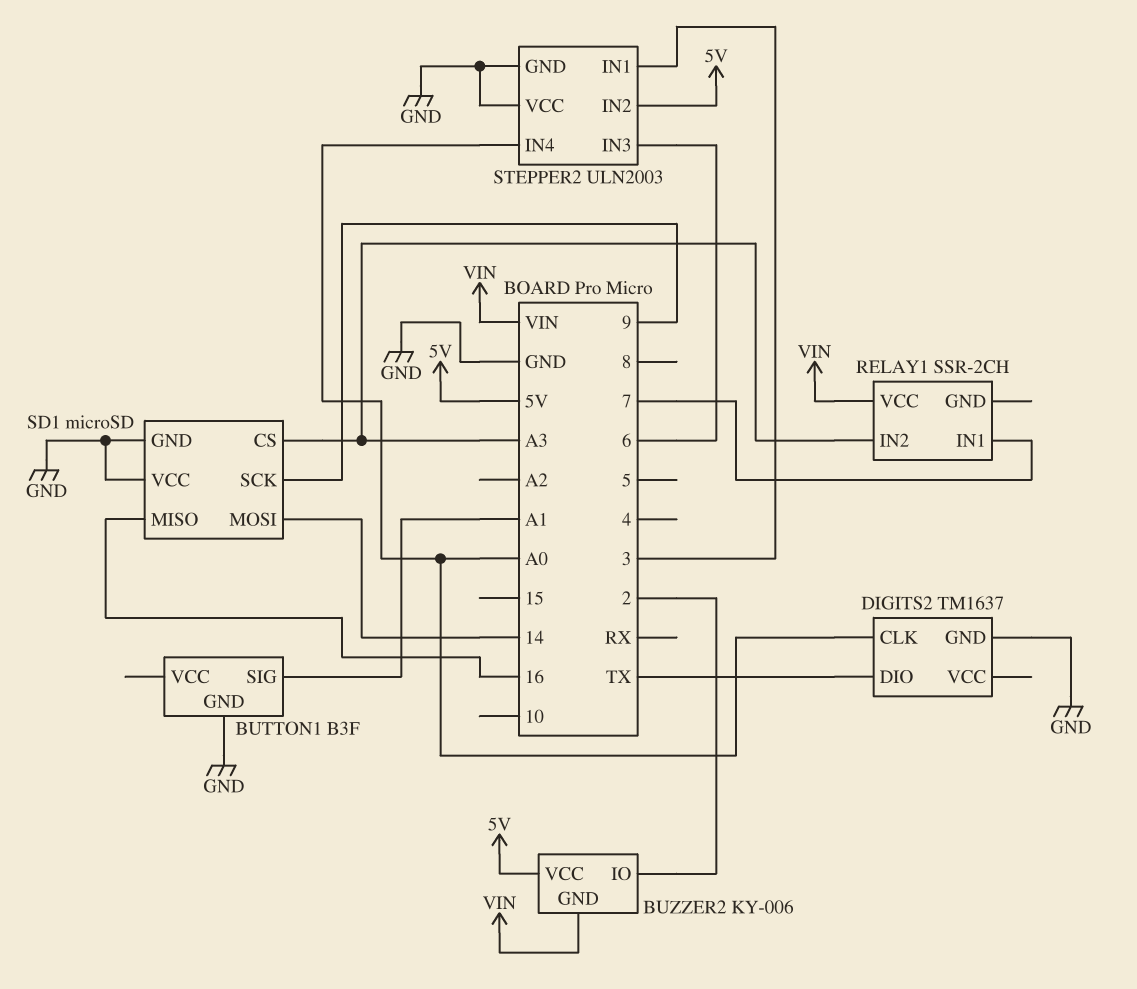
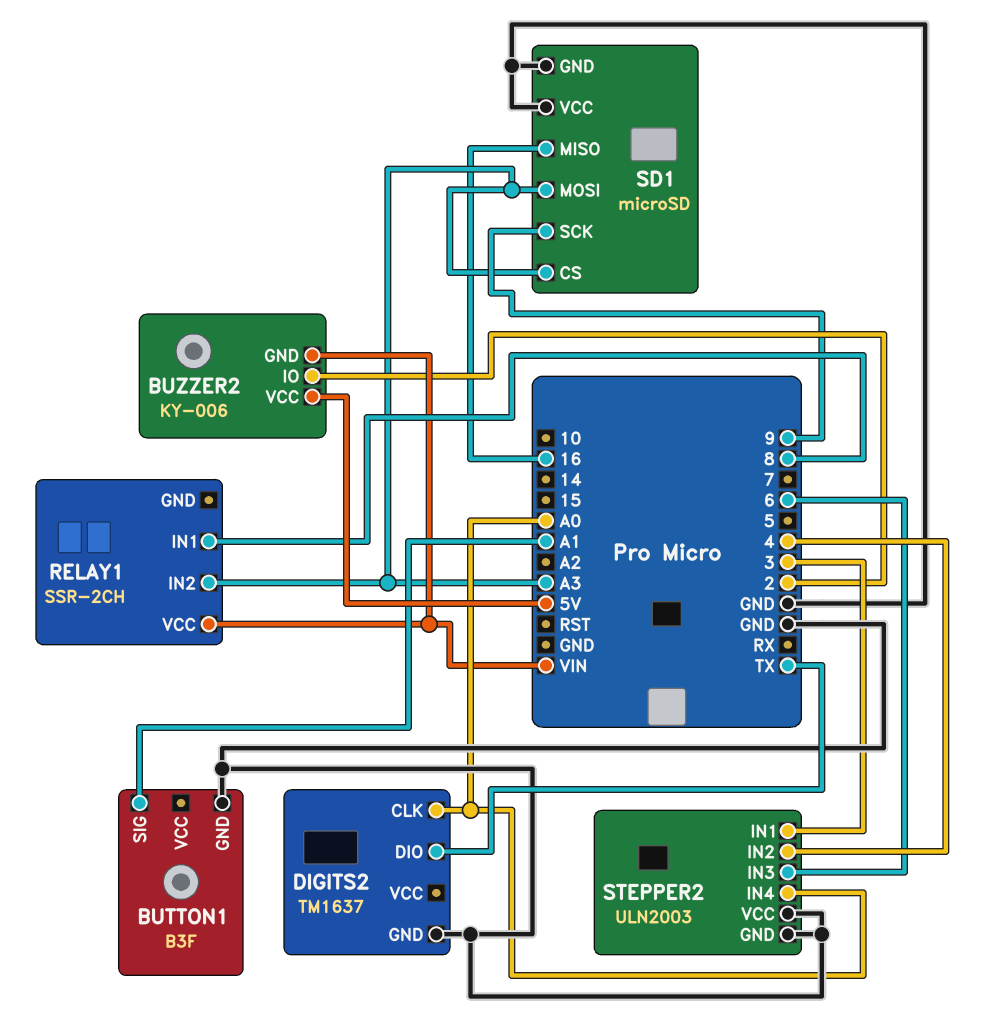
RELAY1 pin IN1: 7 -> 8
SD1 pin MOSI: 14 -> A3
STEPPER2 pin IN2: 5V -> 4

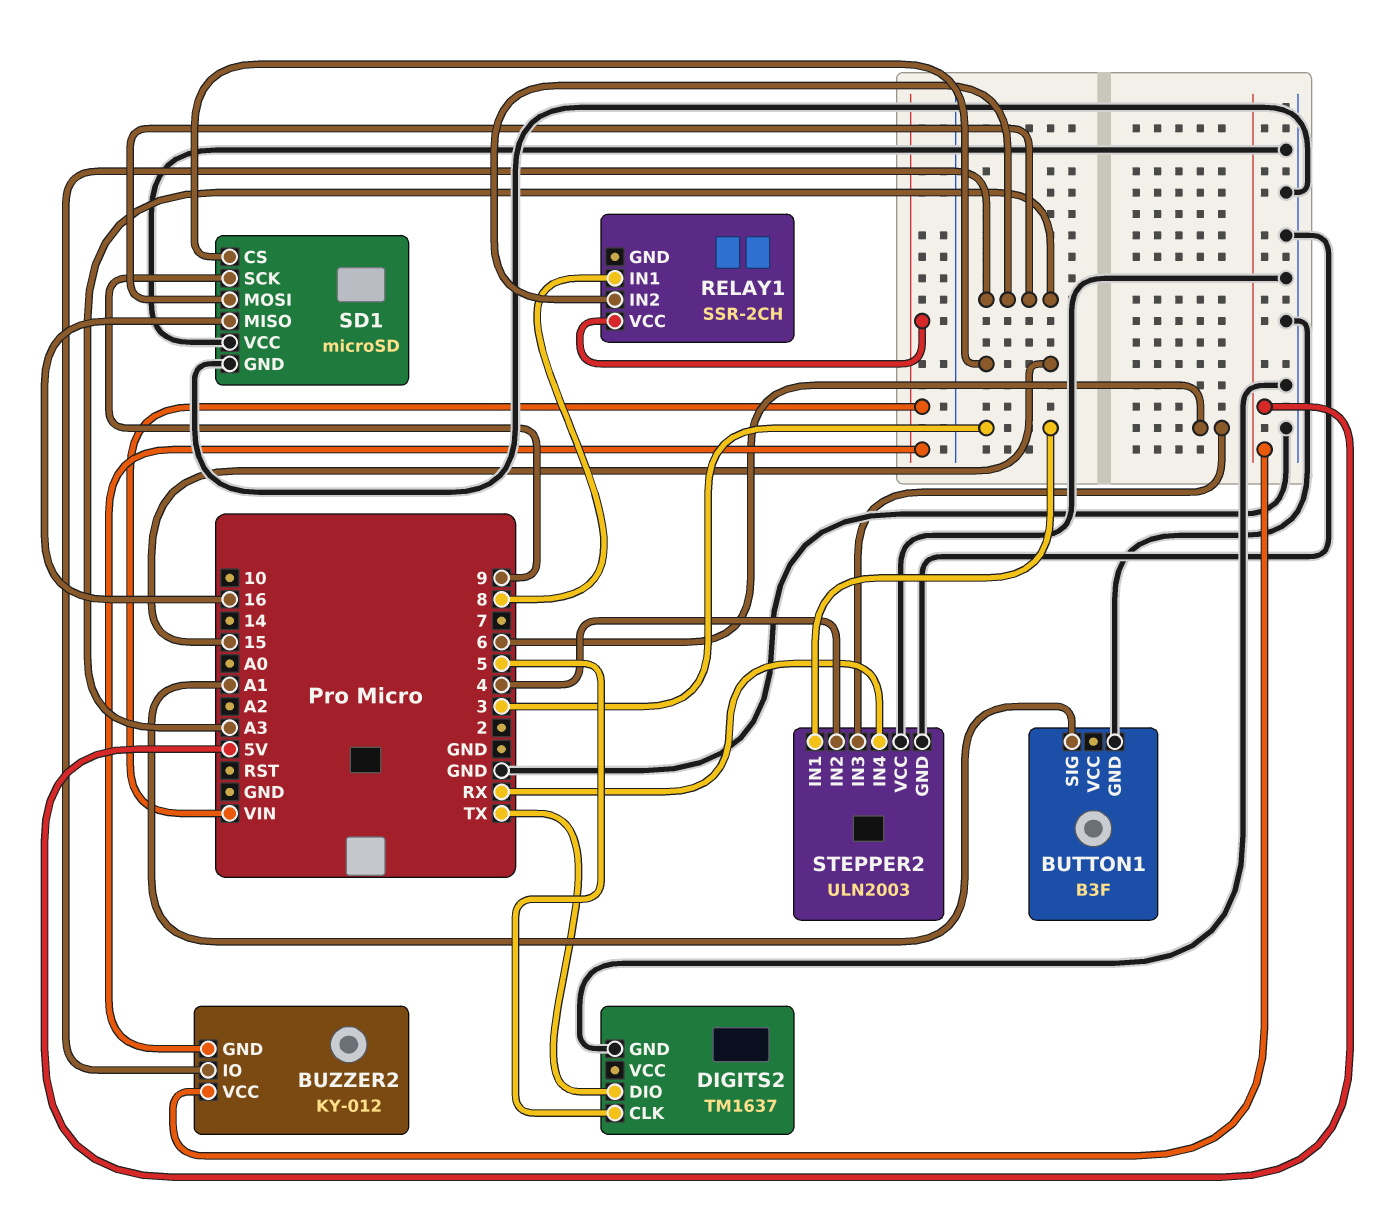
BUZZER2: KY-006 -> KY-012
BUZZER2 pin IO: 2 -> A3
DIGITS2 pin CLK: A0 -> 5
SD1 pin CS: A3 -> 15
STEPPER2 pin IN4: A0 -> RX

